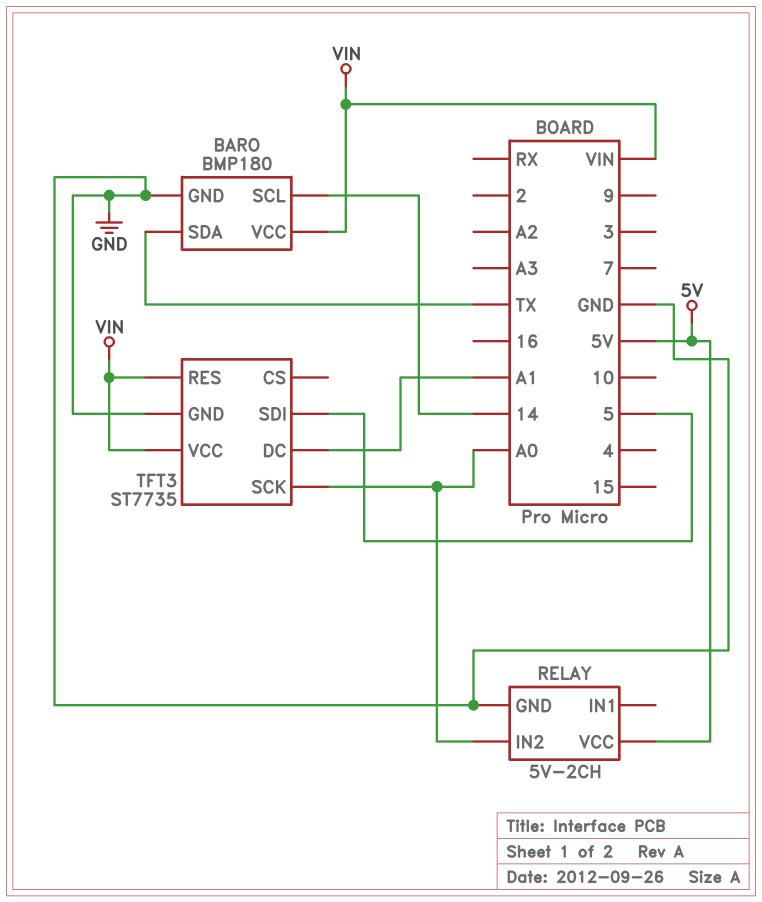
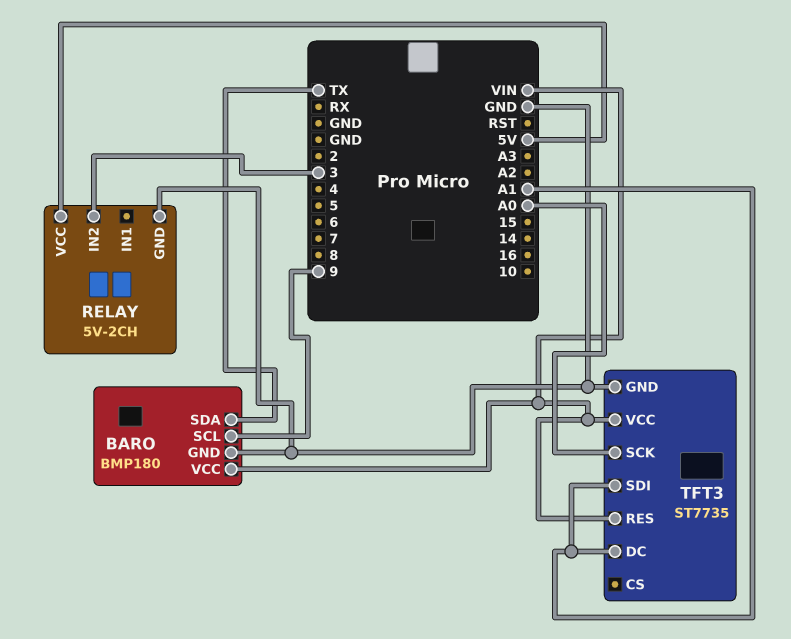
BARO pin SCL: 14 -> 9
RELAY pin IN2: A0 -> 3
TFT3 pin SDI: 5 -> A1

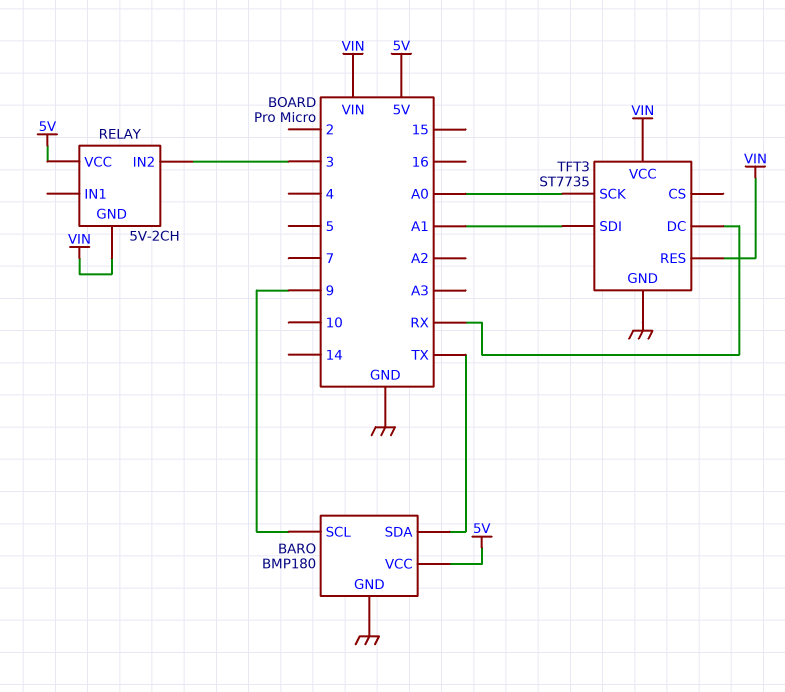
BARO pin VCC: VIN -> 5V
RELAY pin GND: GND -> VIN
TFT3 pin DC: A1 -> RX

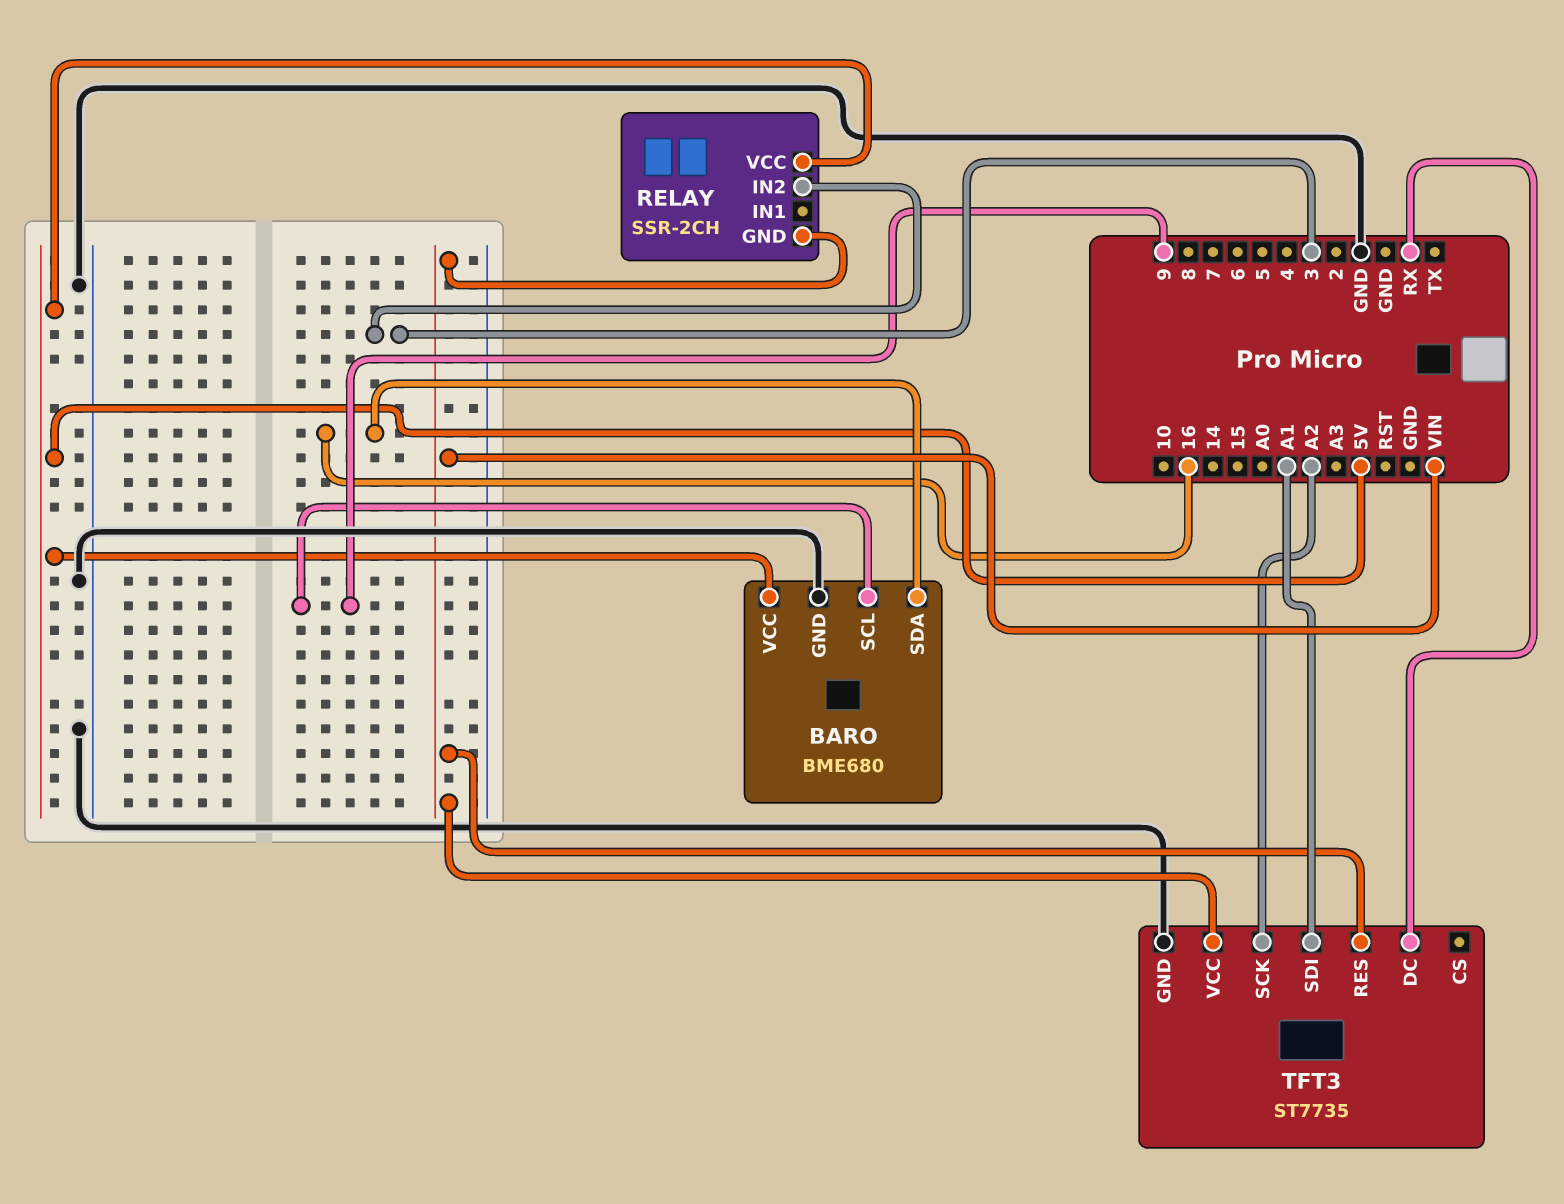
BARO: BMP180 -> BME680
BARO pin SDA: TX -> 16
RELAY: 5V-2CH -> SSR-2CH
TFT3 pin SCK: A0 -> A2

